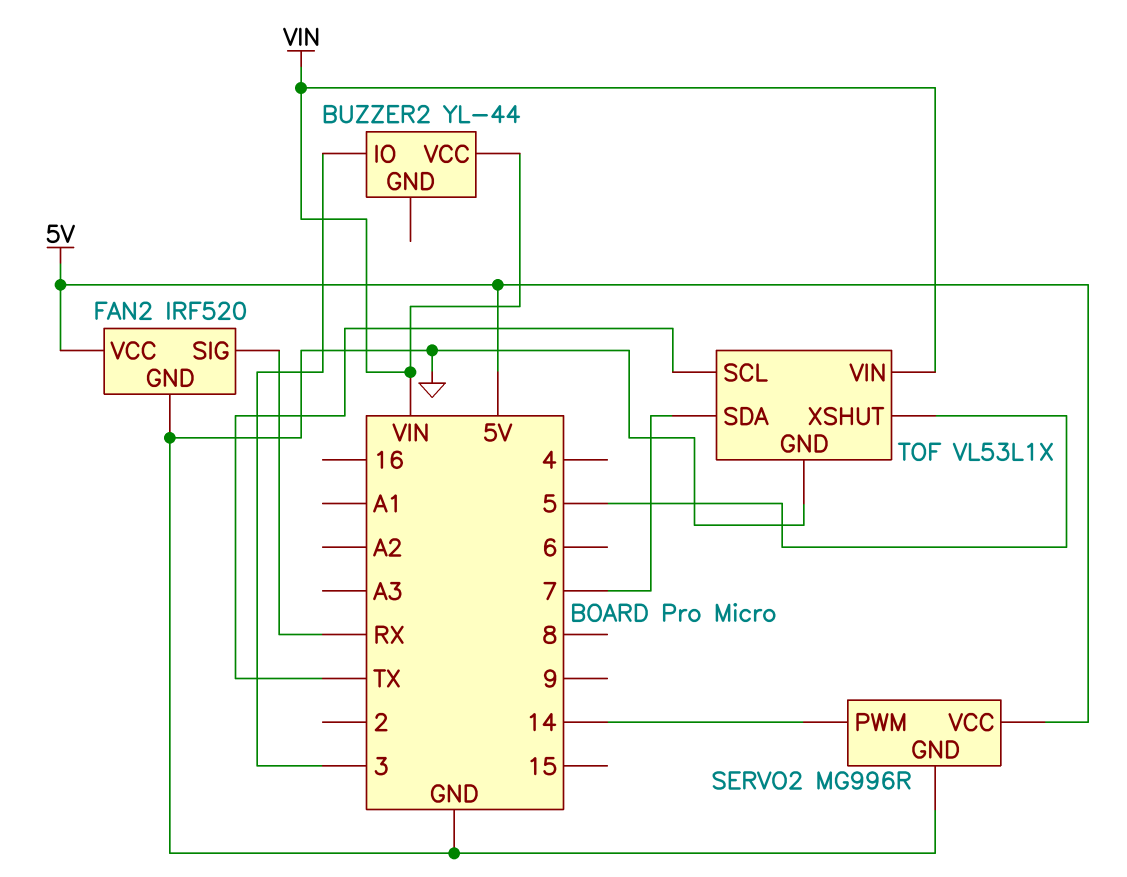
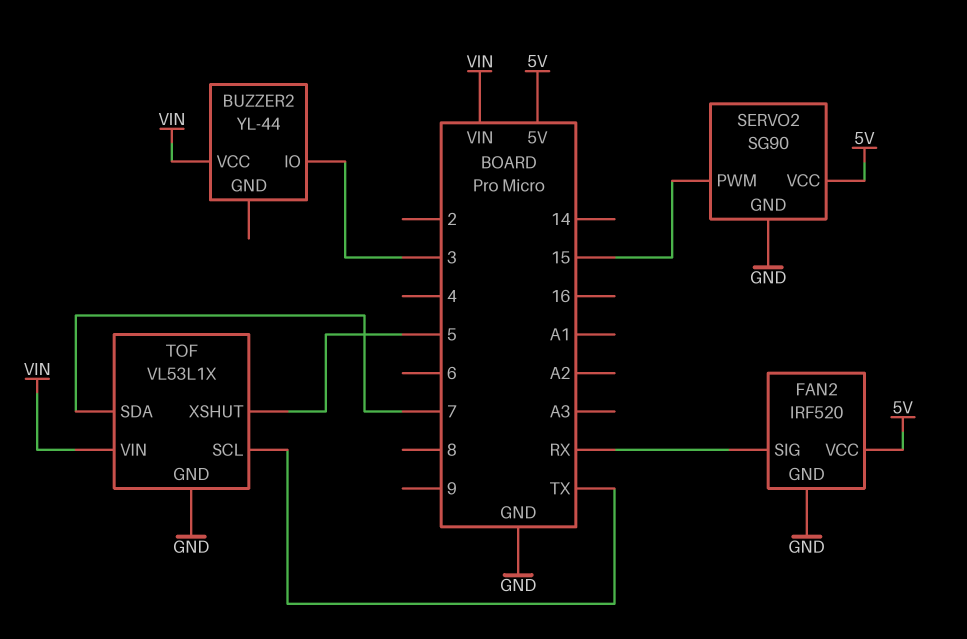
SERVO2: MG996R -> SG90
SERVO2 pin PWM: 14 -> 15

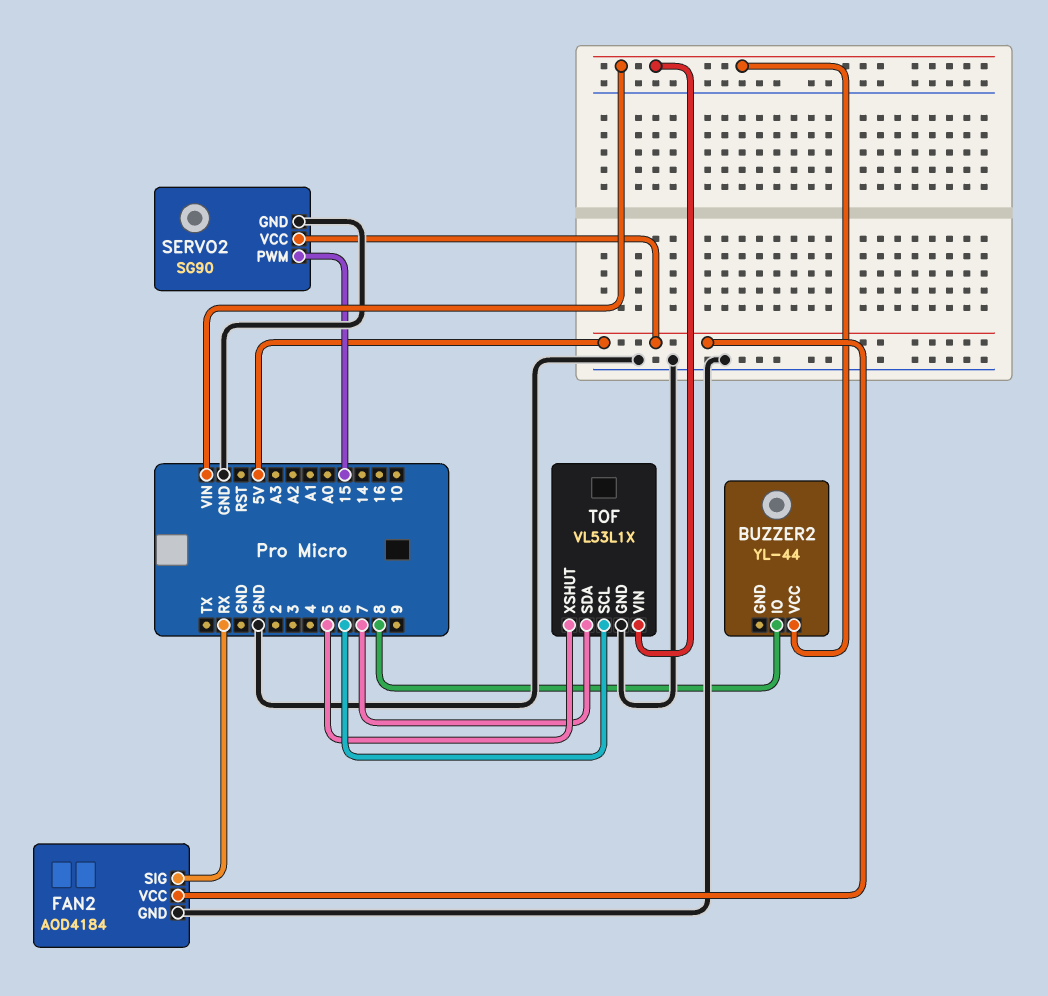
BUZZER2 pin IO: 3 -> 8
FAN2: IRF520 -> AOD4184
TOF pin SCL: TX -> 6

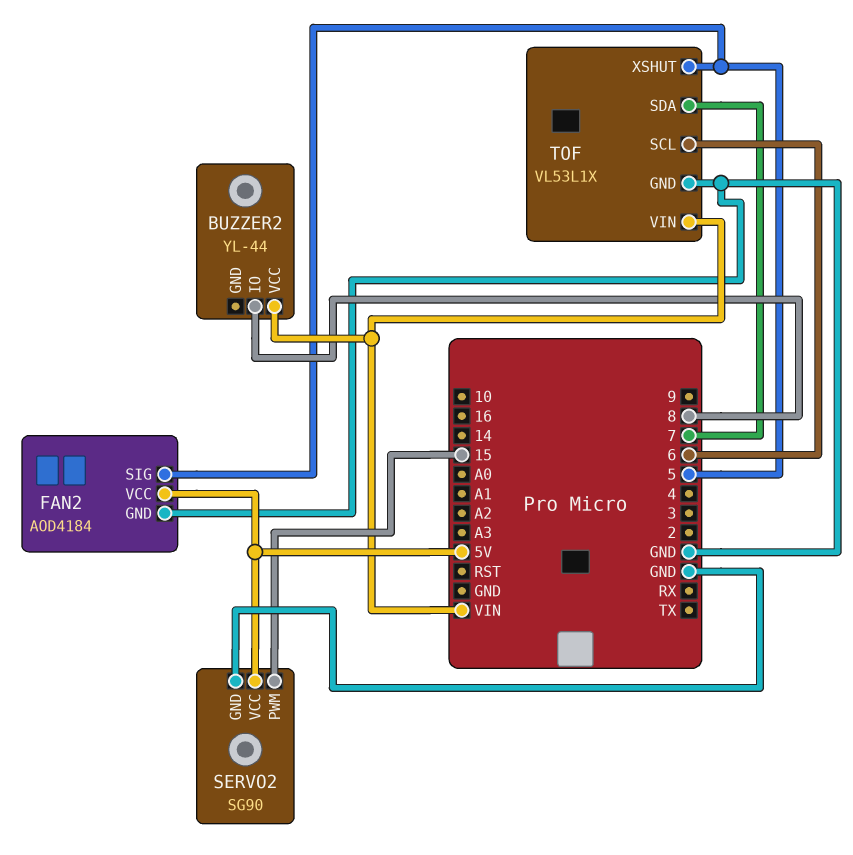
FAN2 pin SIG: RX -> 5

